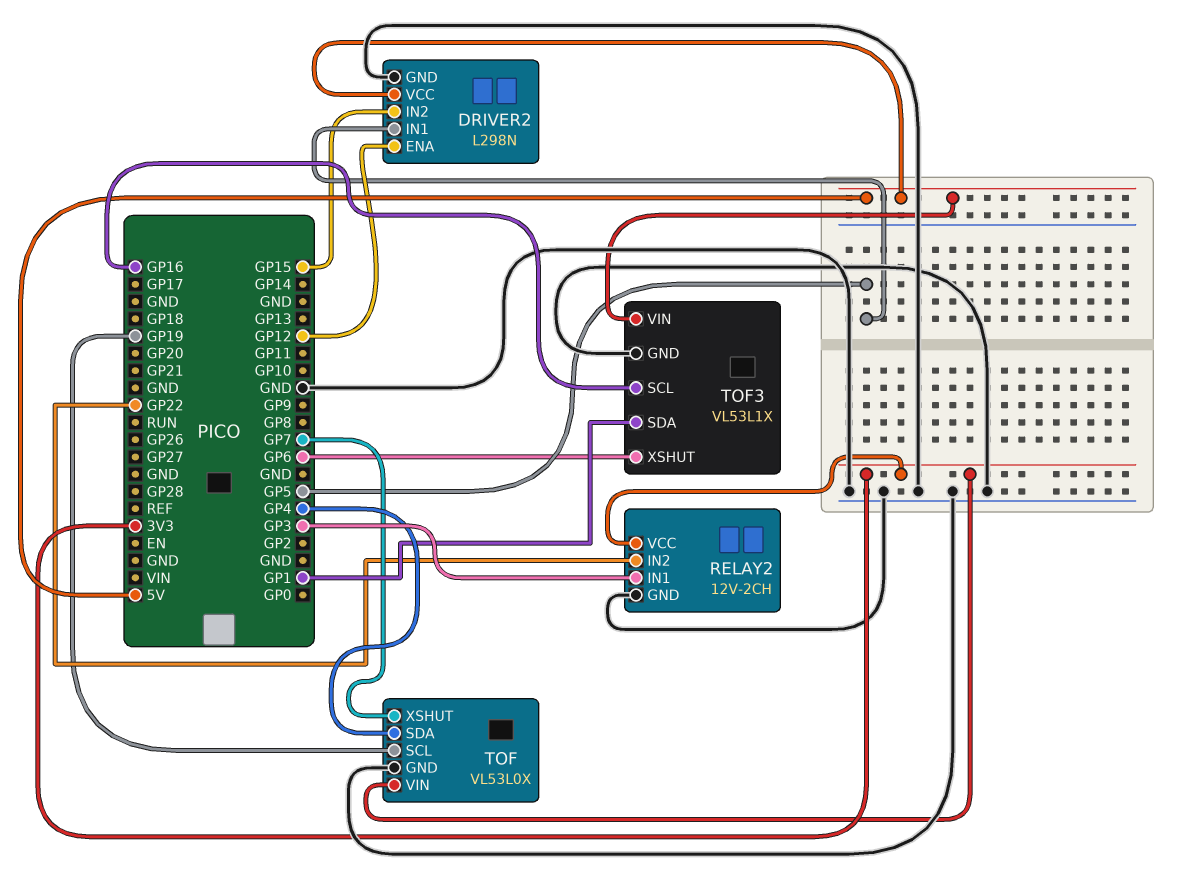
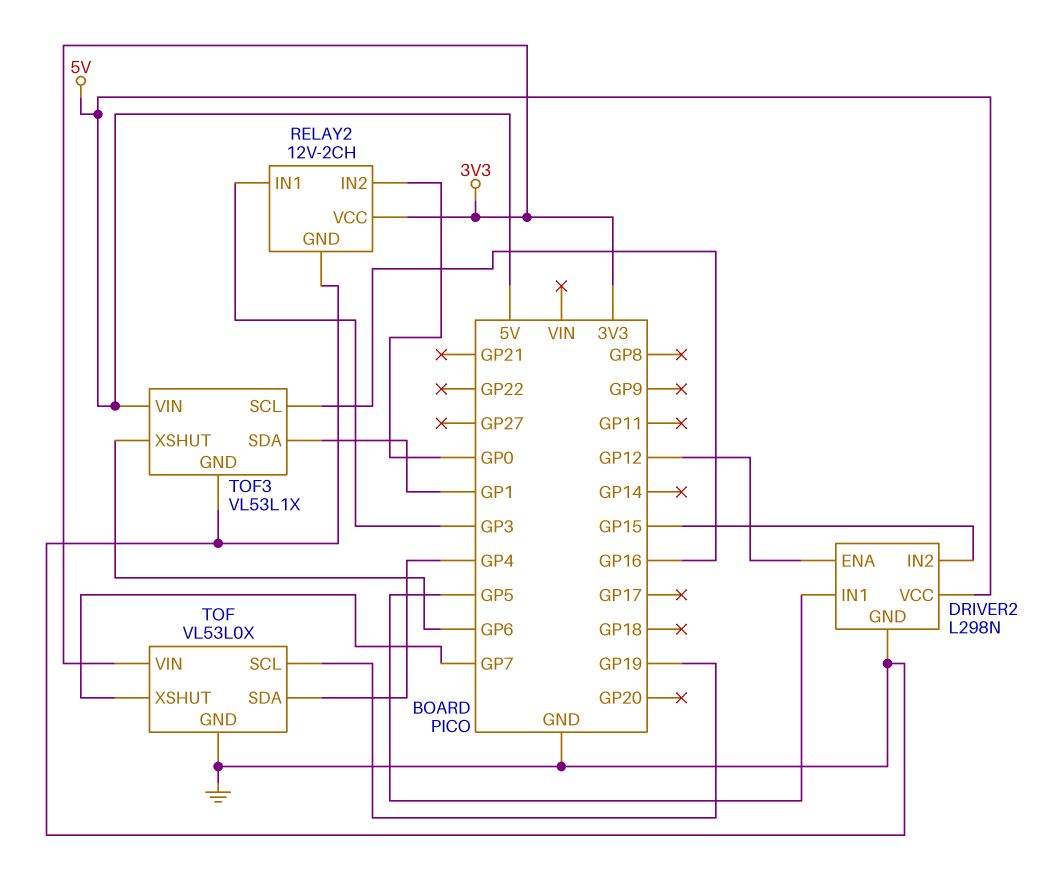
RELAY2 pin IN2: GP22 -> GP0

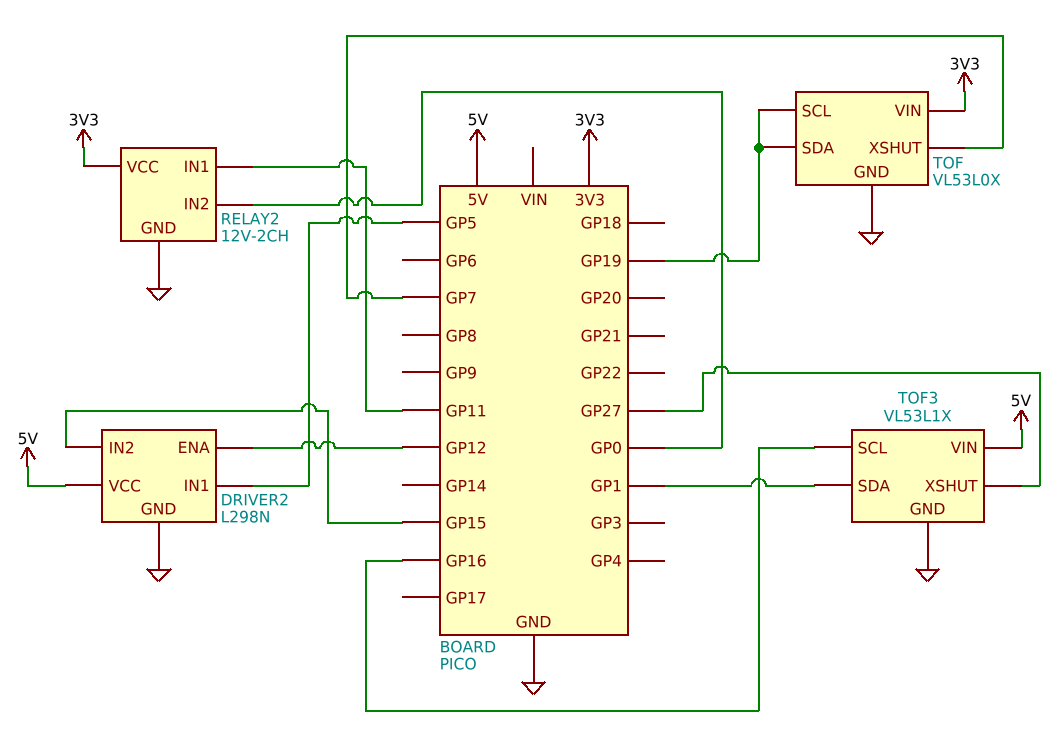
RELAY2 pin IN1: GP3 -> GP11
TOF pin SDA: GP4 -> GP19
TOF3 pin XSHUT: GP6 -> GP27

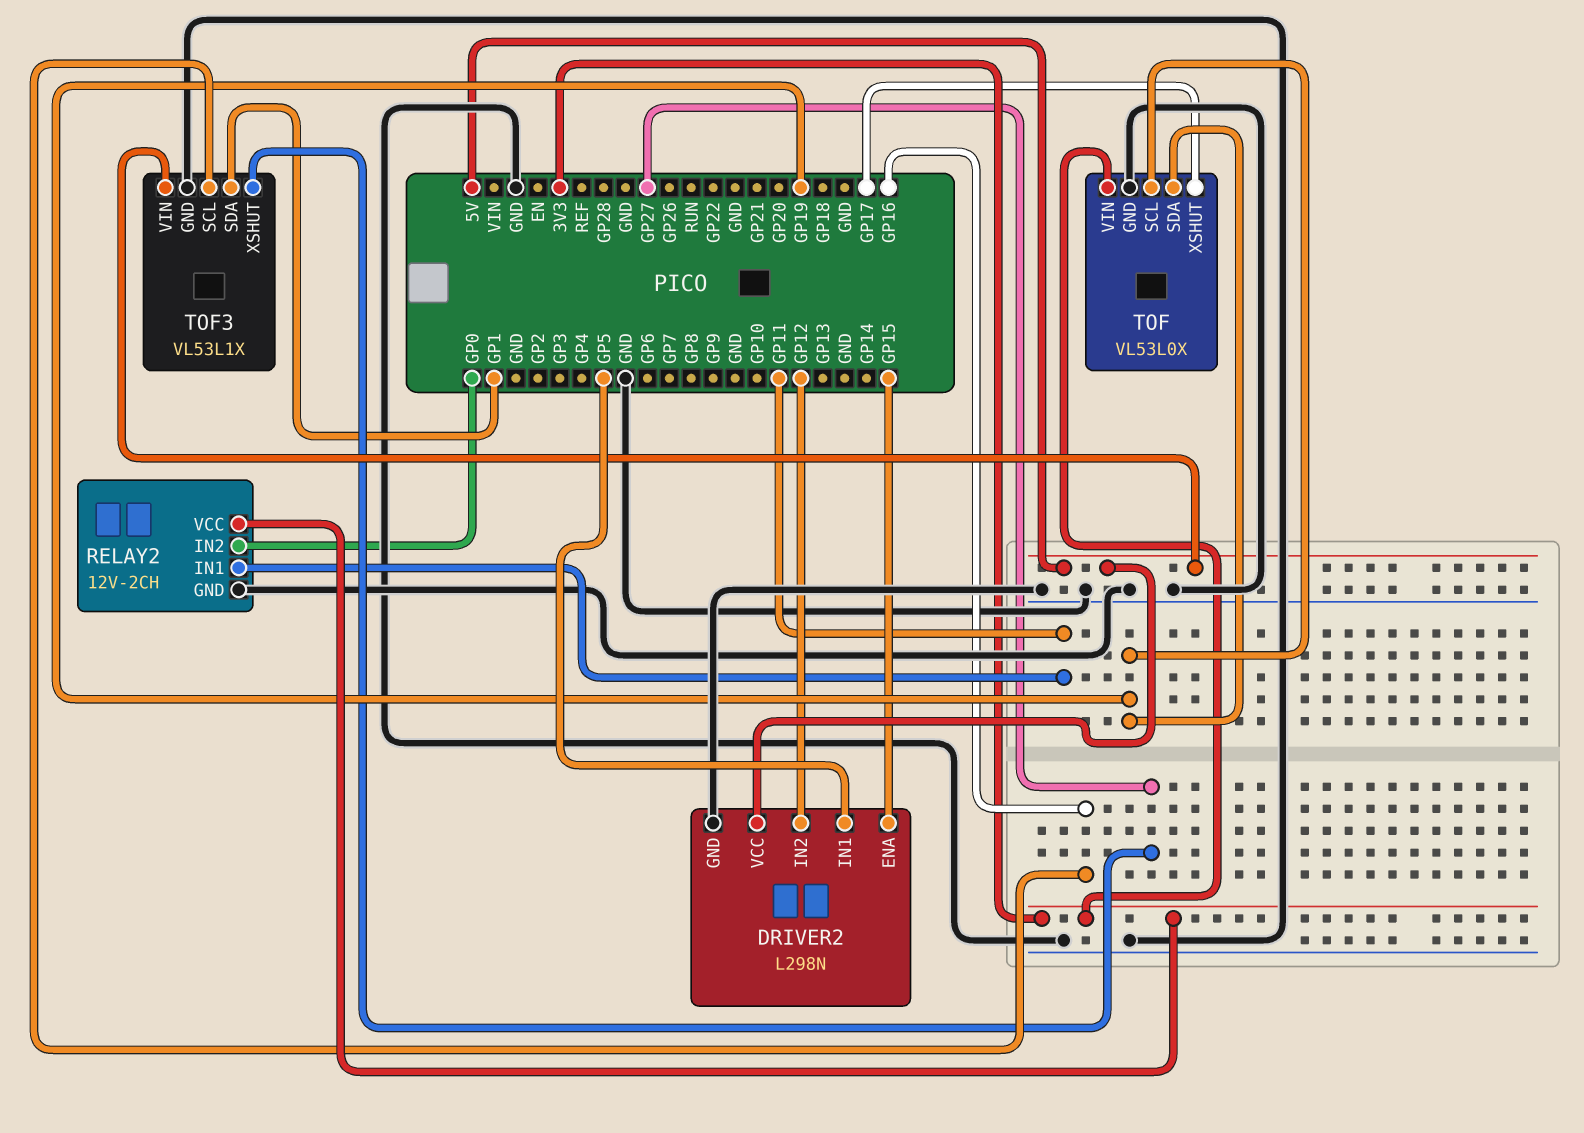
DRIVER2 pin ENA: GP12 -> GP15
DRIVER2 pin IN2: GP15 -> GP12
TOF pin XSHUT: GP7 -> GP17

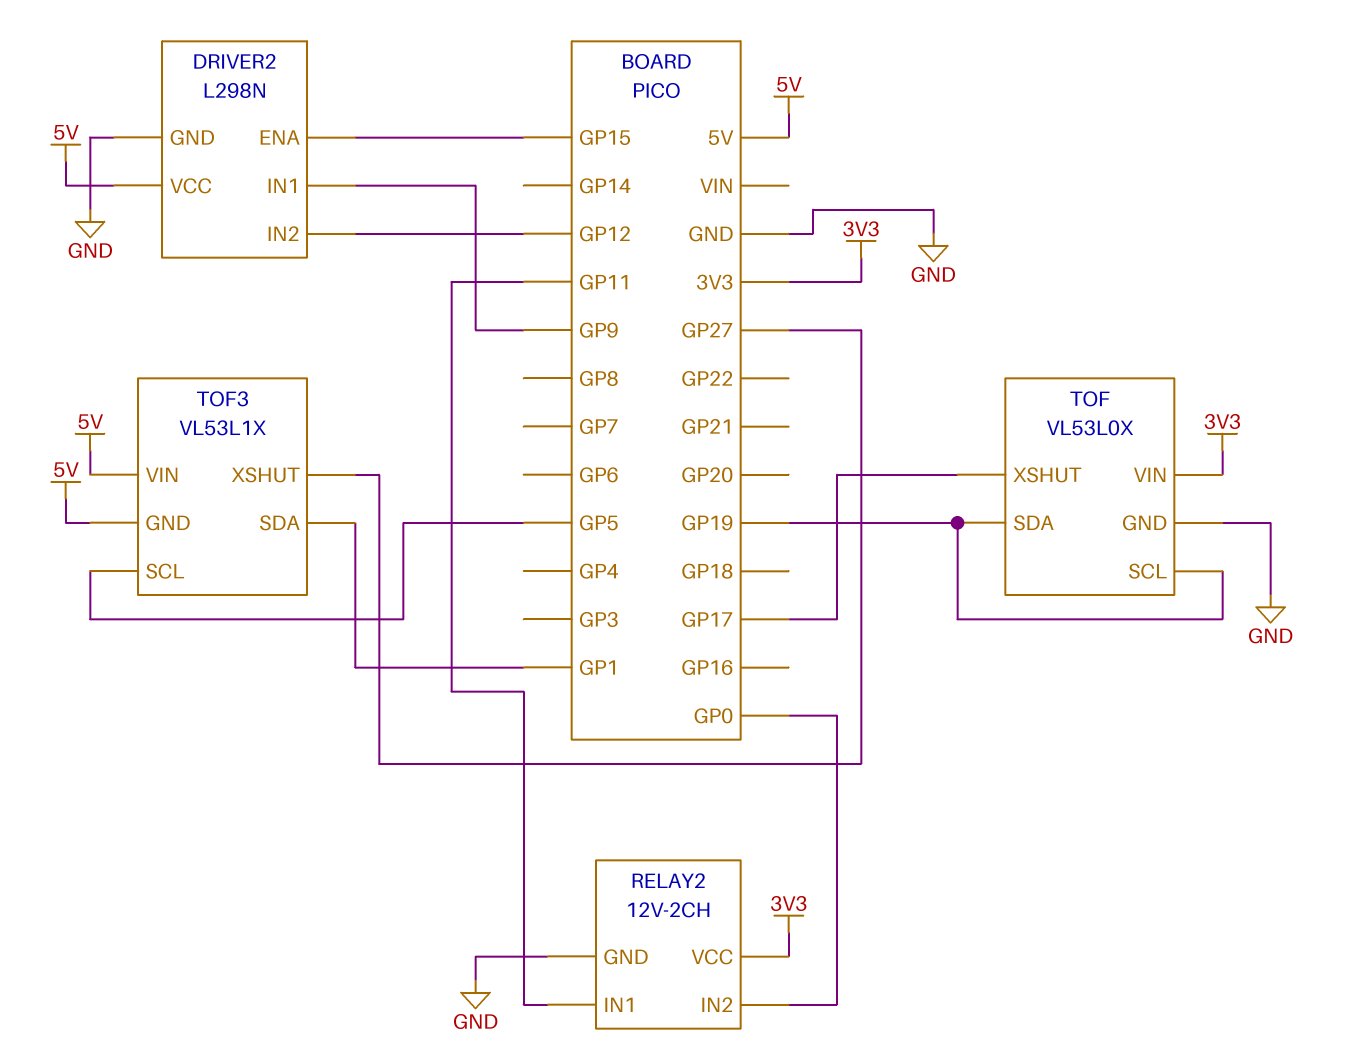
DRIVER2 pin IN1: GP5 -> GP9
TOF3 pin GND: GND -> 5V
TOF3 pin SCL: GP16 -> GP5

